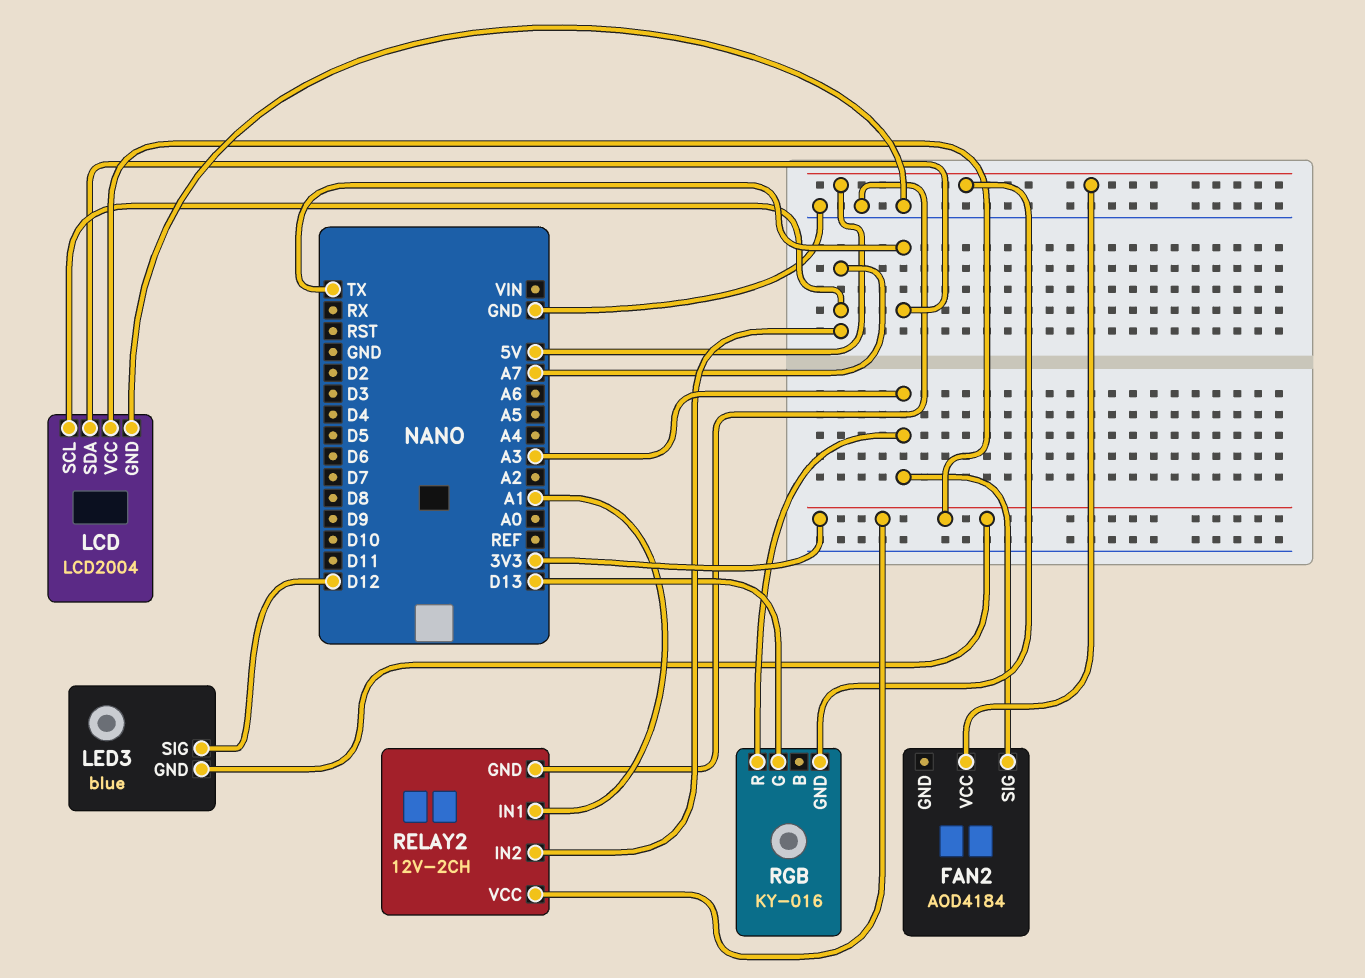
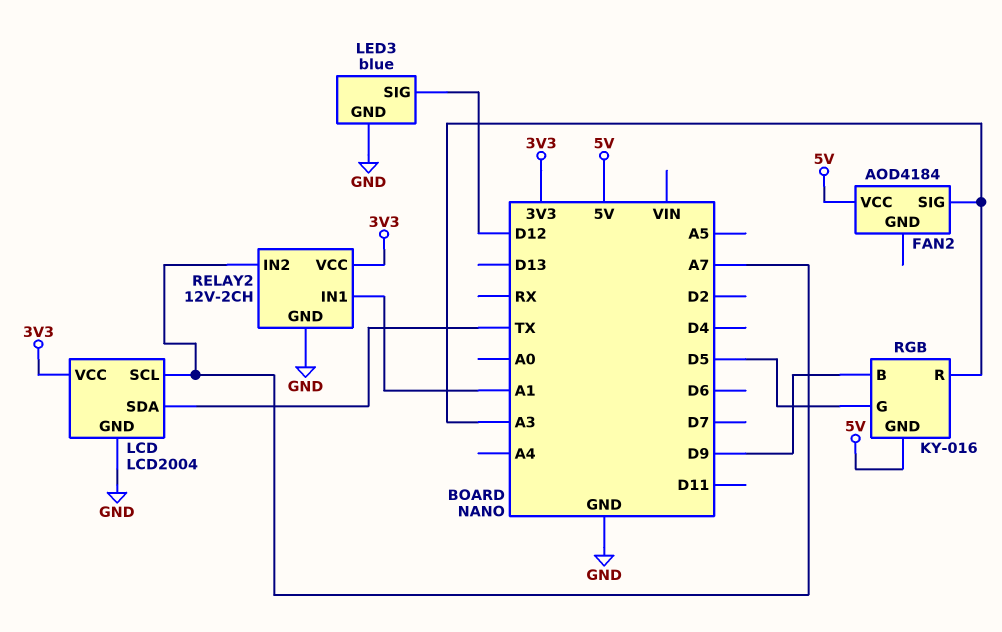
LED3 pin GND: 3V3 -> GND
RGB pin B: none -> D9
RGB pin G: D13 -> D5

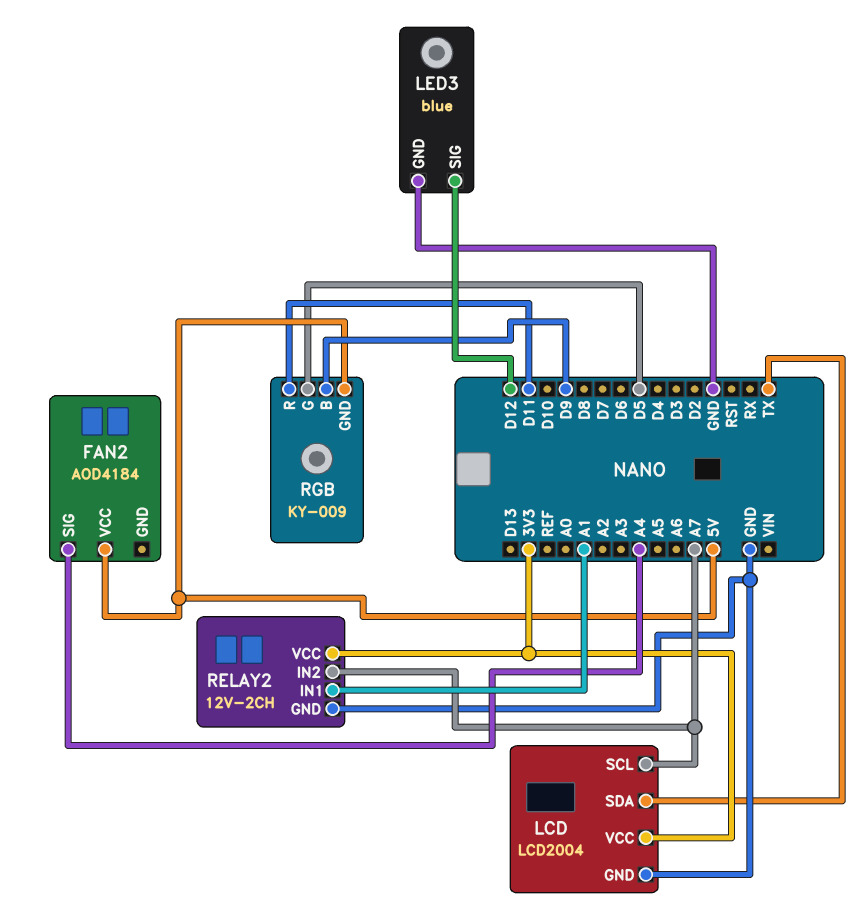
FAN2 pin SIG: A3 -> A4
RGB: KY-016 -> KY-009
RGB pin R: A3 -> D11

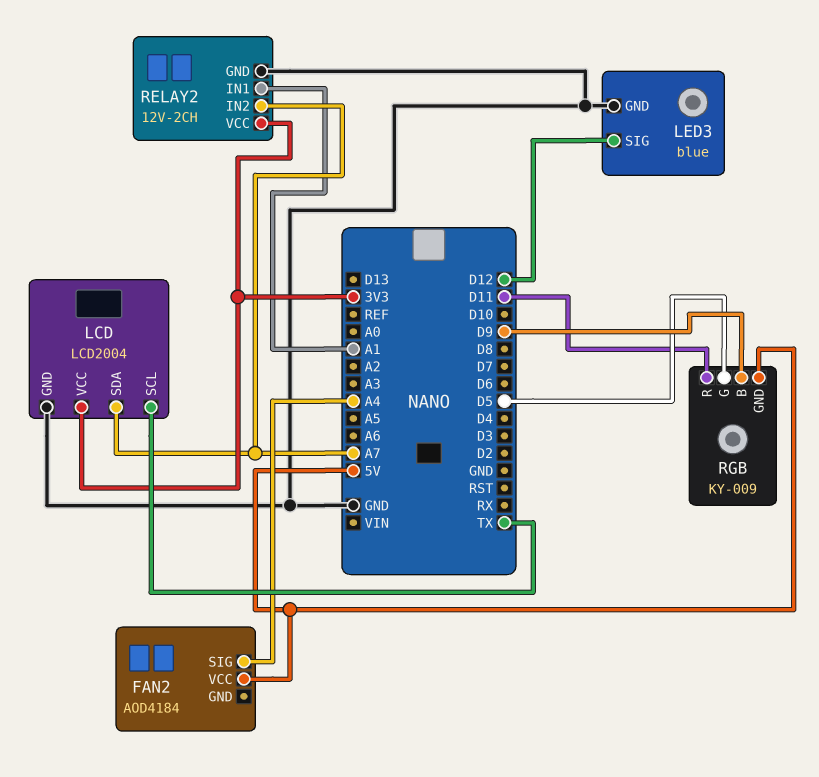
LCD pin SCL: A7 -> TX
LCD pin SDA: TX -> A7

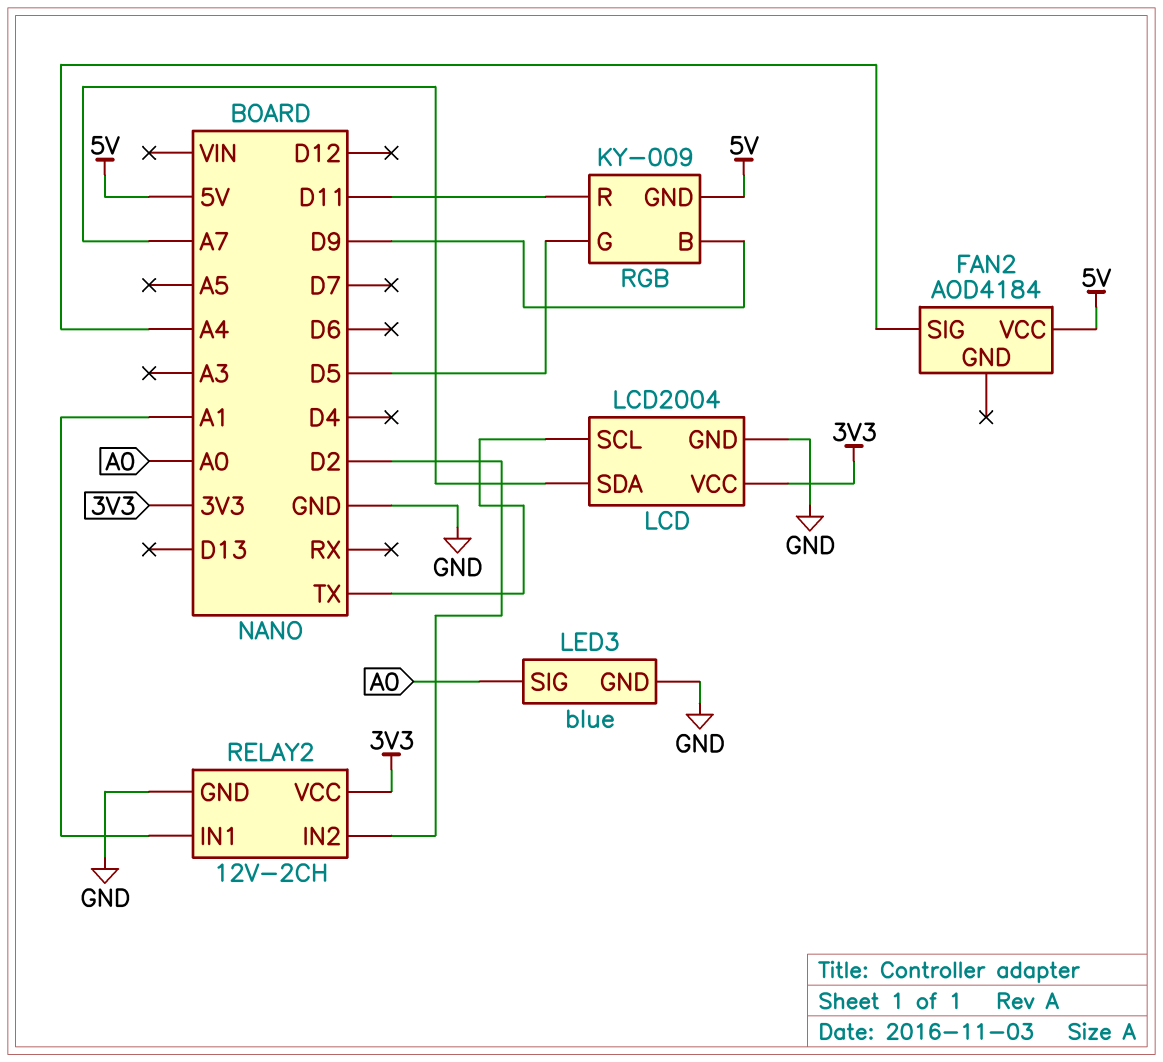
LED3 pin SIG: D12 -> A0
RELAY2 pin IN2: A7 -> D2

